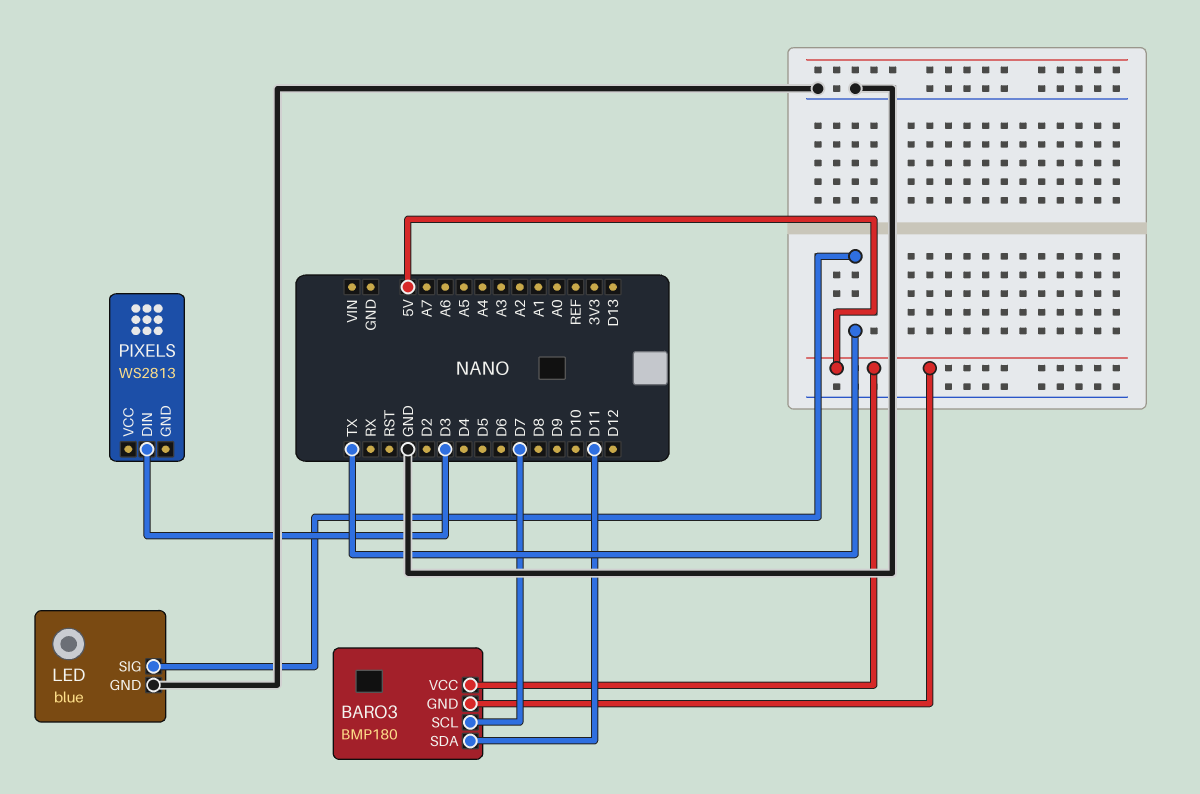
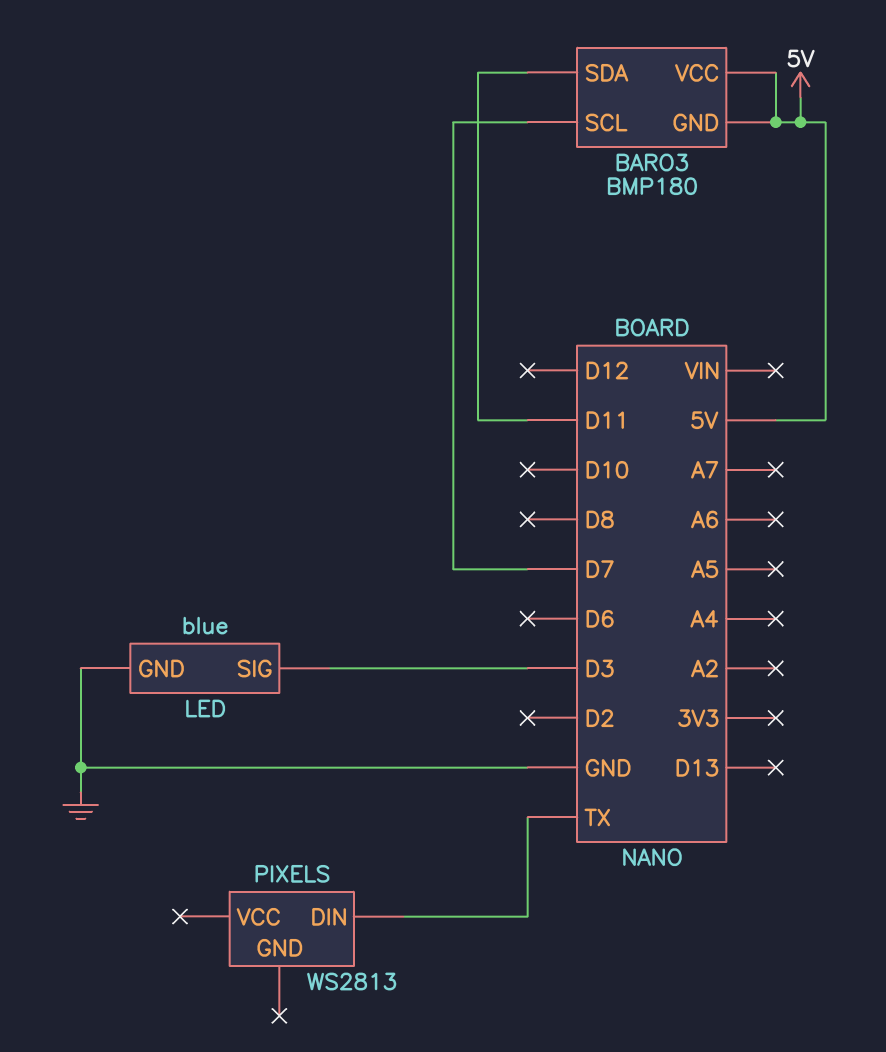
LED pin SIG: TX -> D3
PIXELS pin DIN: D3 -> TX

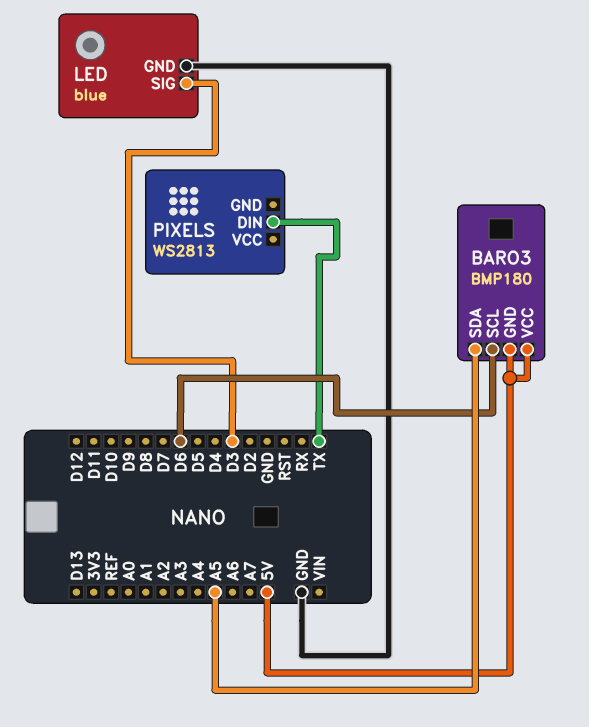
BARO3 pin SCL: D7 -> D6
BARO3 pin SDA: D11 -> A5

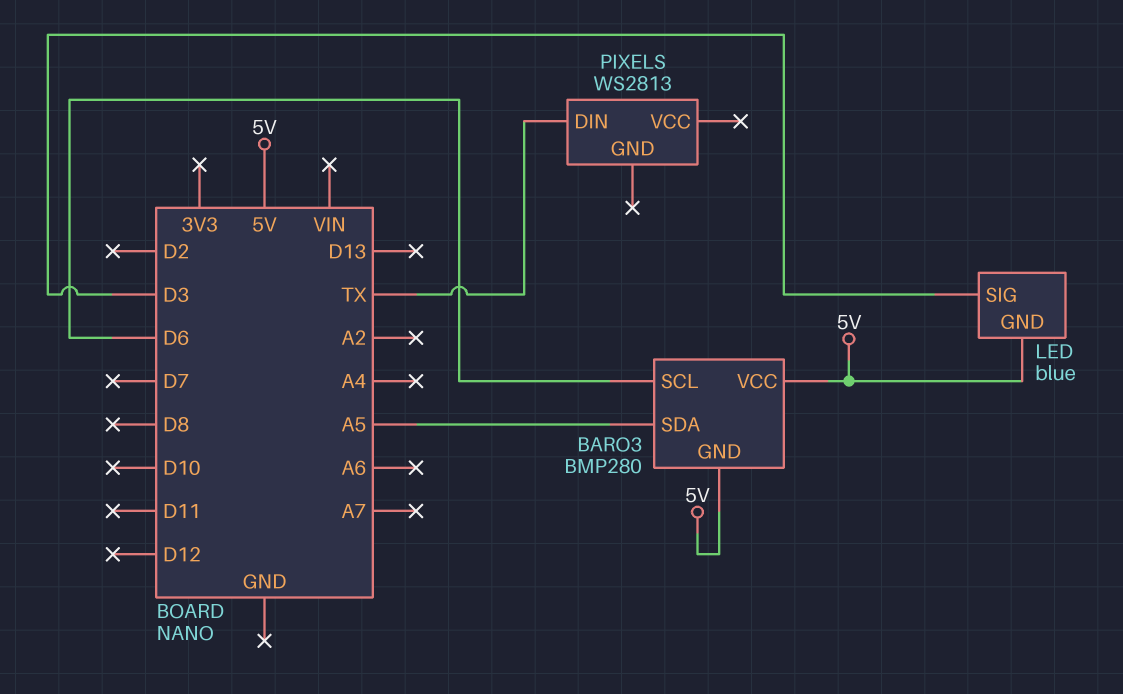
BARO3: BMP180 -> BMP280
LED pin GND: GND -> 5V

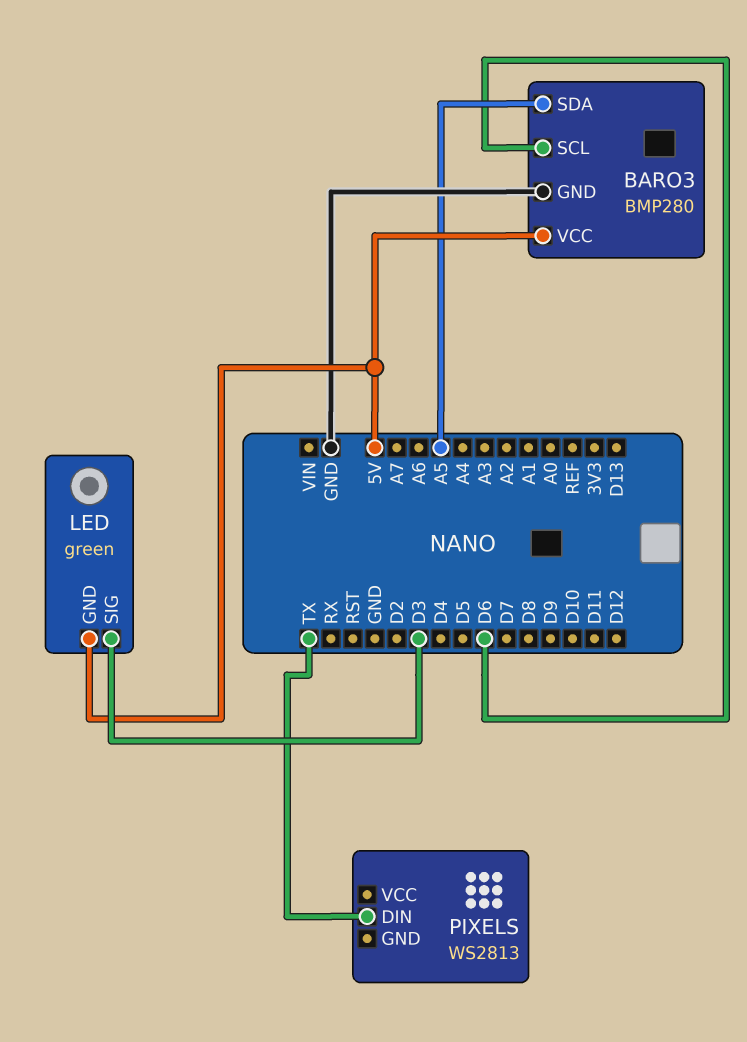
BARO3 pin GND: 5V -> GND
LED: blue -> green

